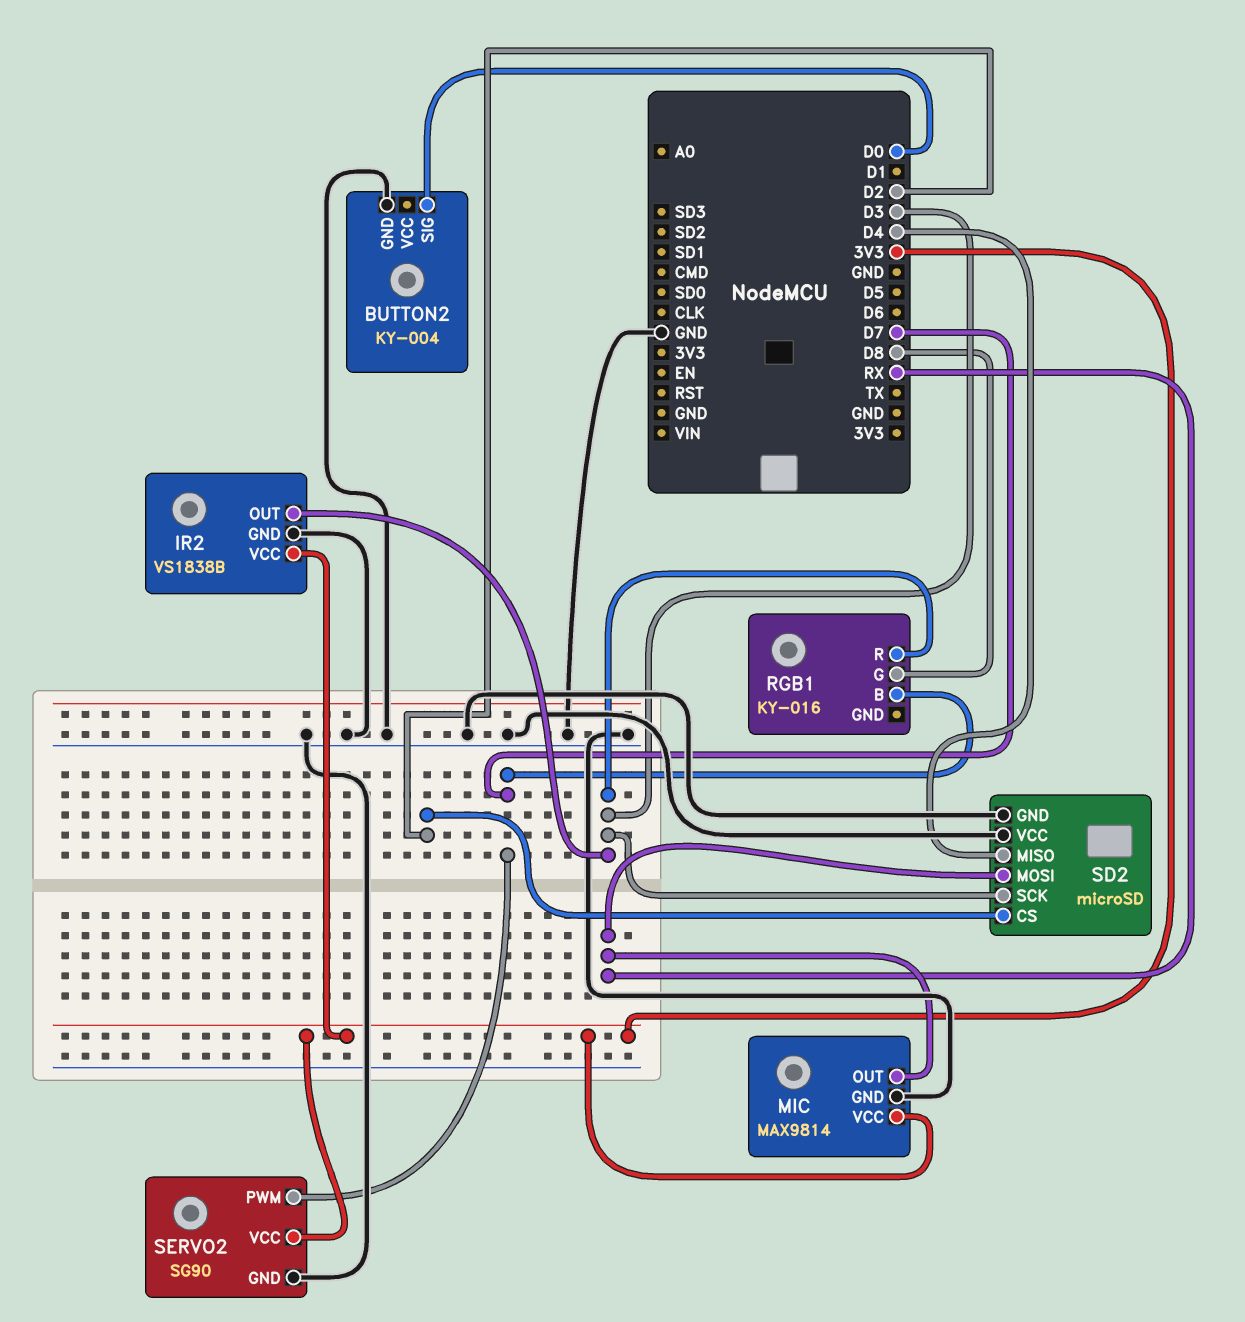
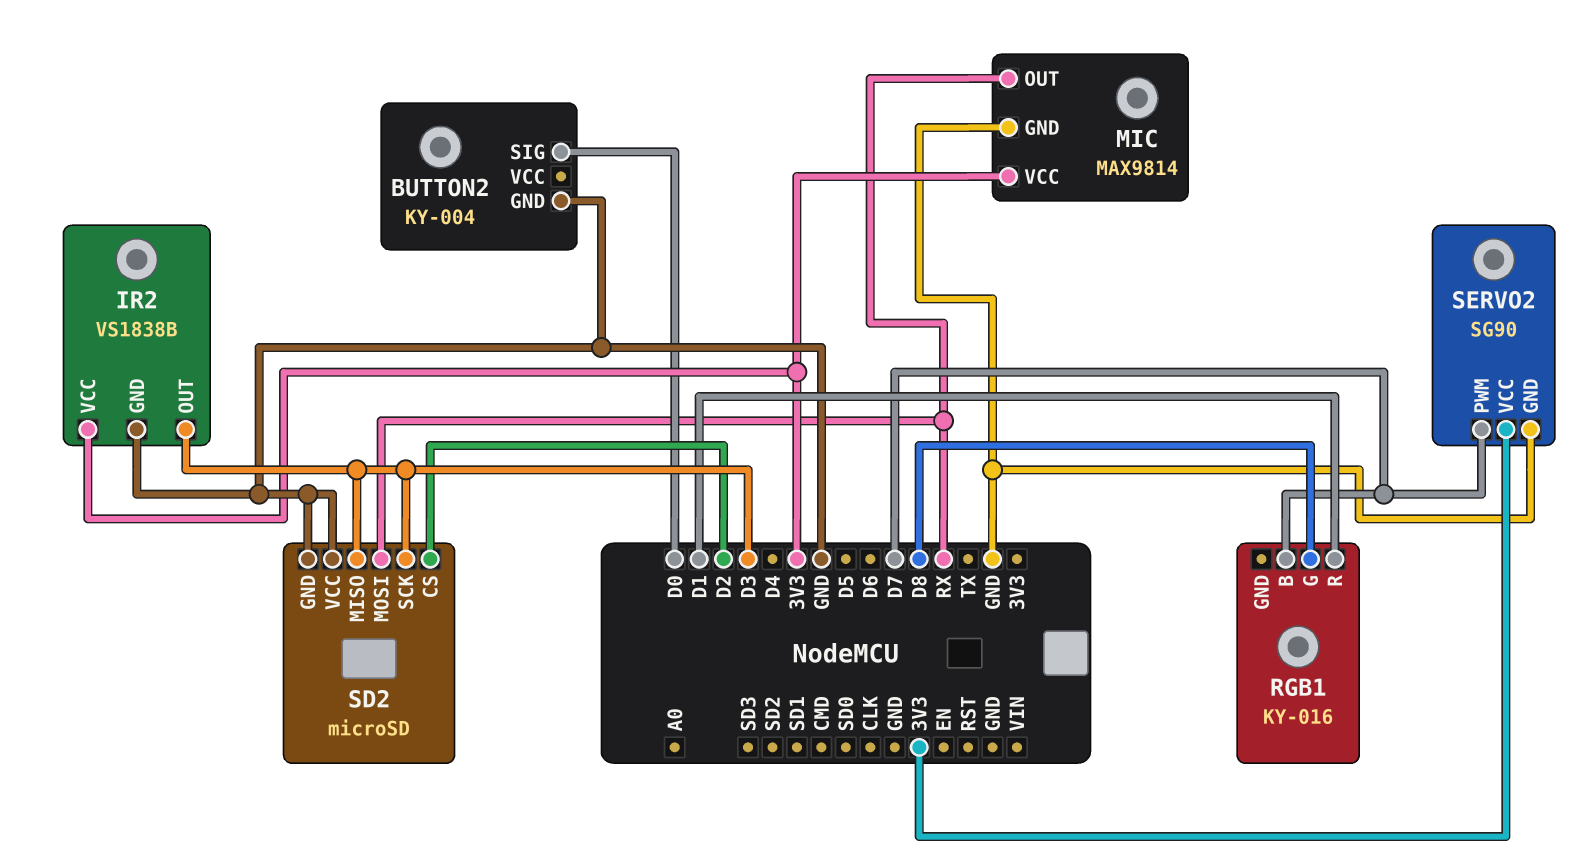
RGB1 pin R: D3 -> D1
SD2 pin MISO: D4 -> D3

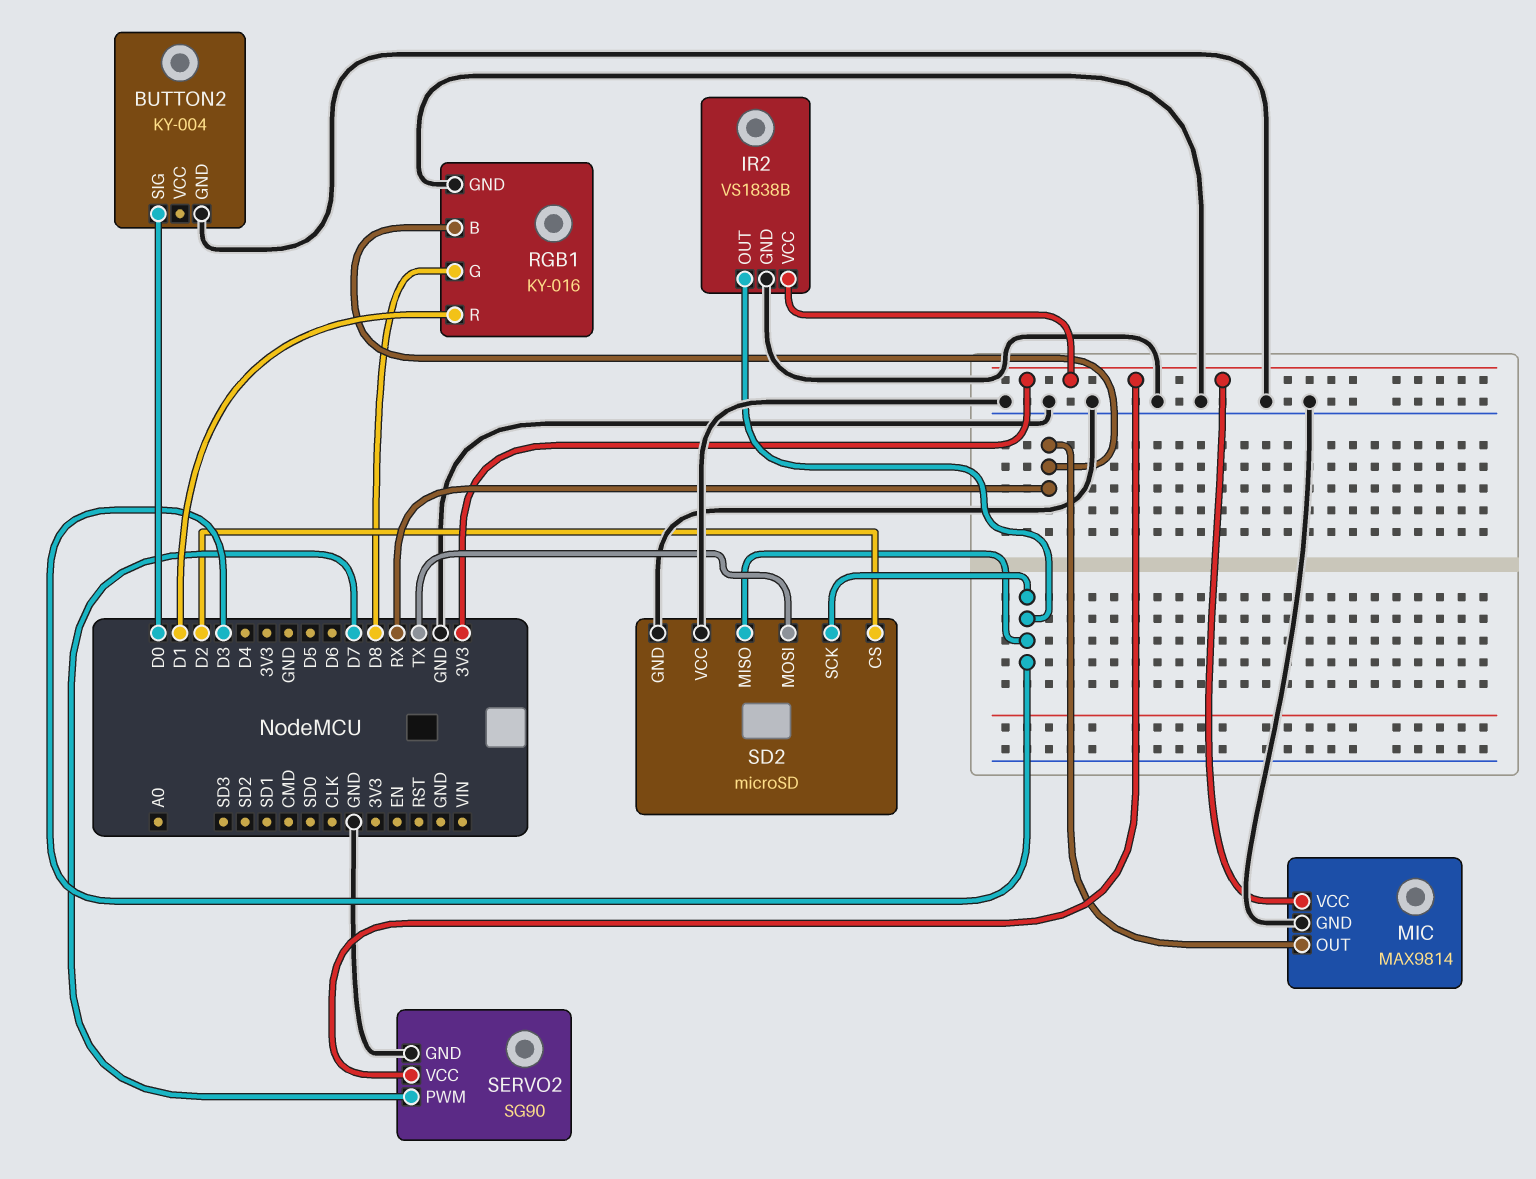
RGB1 pin B: D7 -> RX
RGB1 pin GND: none -> GND
SD2 pin MOSI: RX -> TX

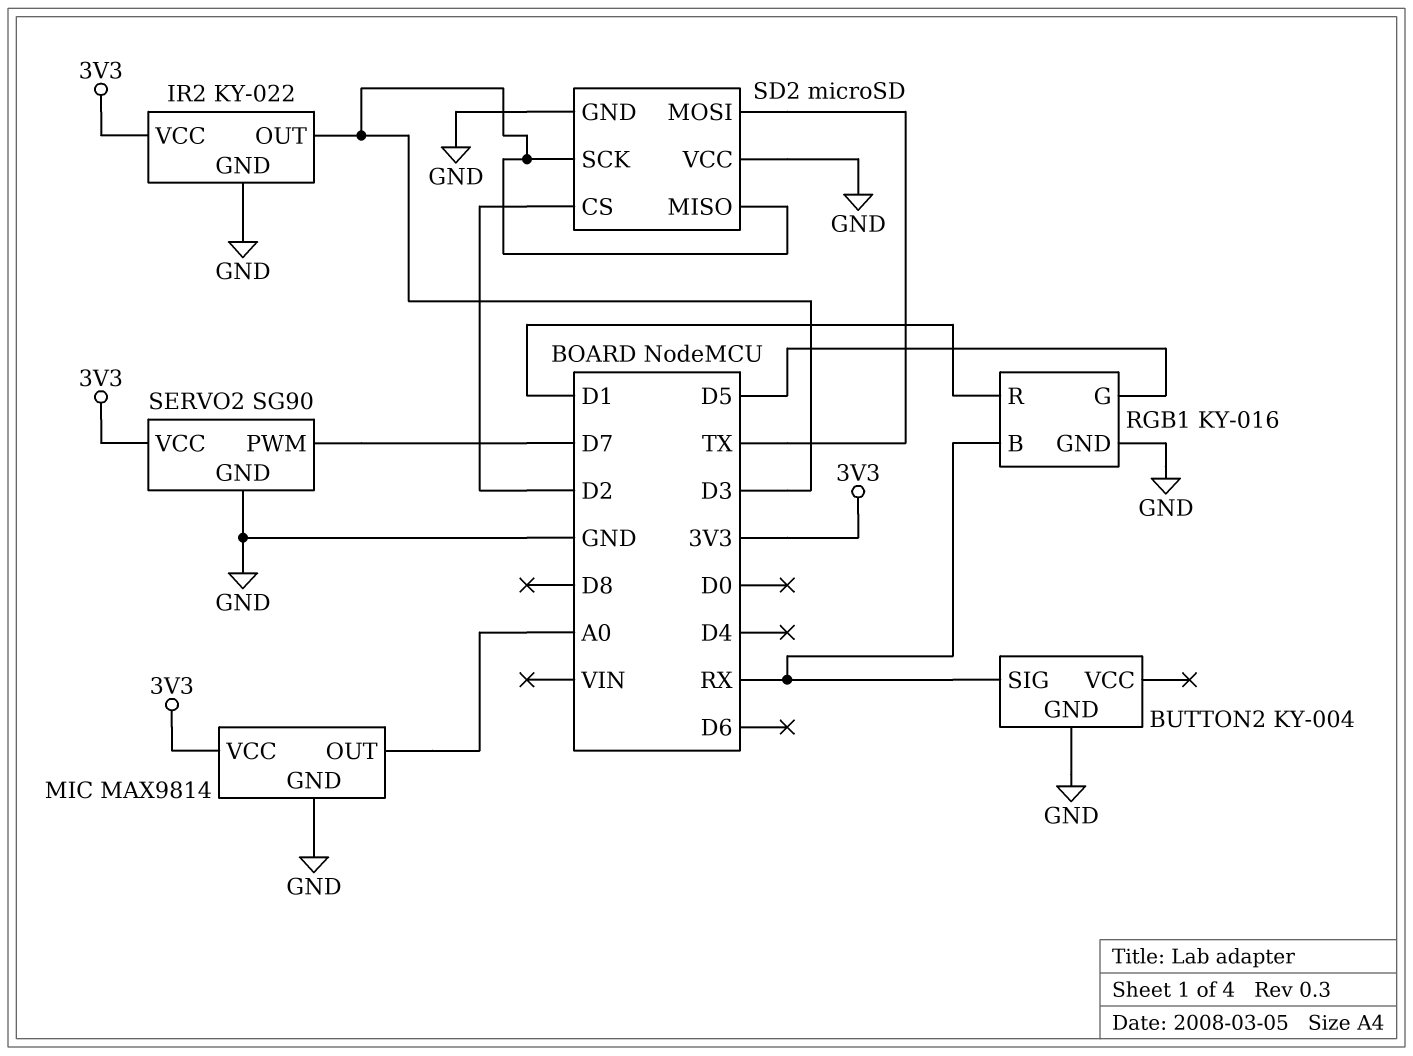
BUTTON2 pin SIG: D0 -> RX
IR2: VS1838B -> KY-022
MIC pin OUT: RX -> A0
RGB1 pin G: D8 -> D5

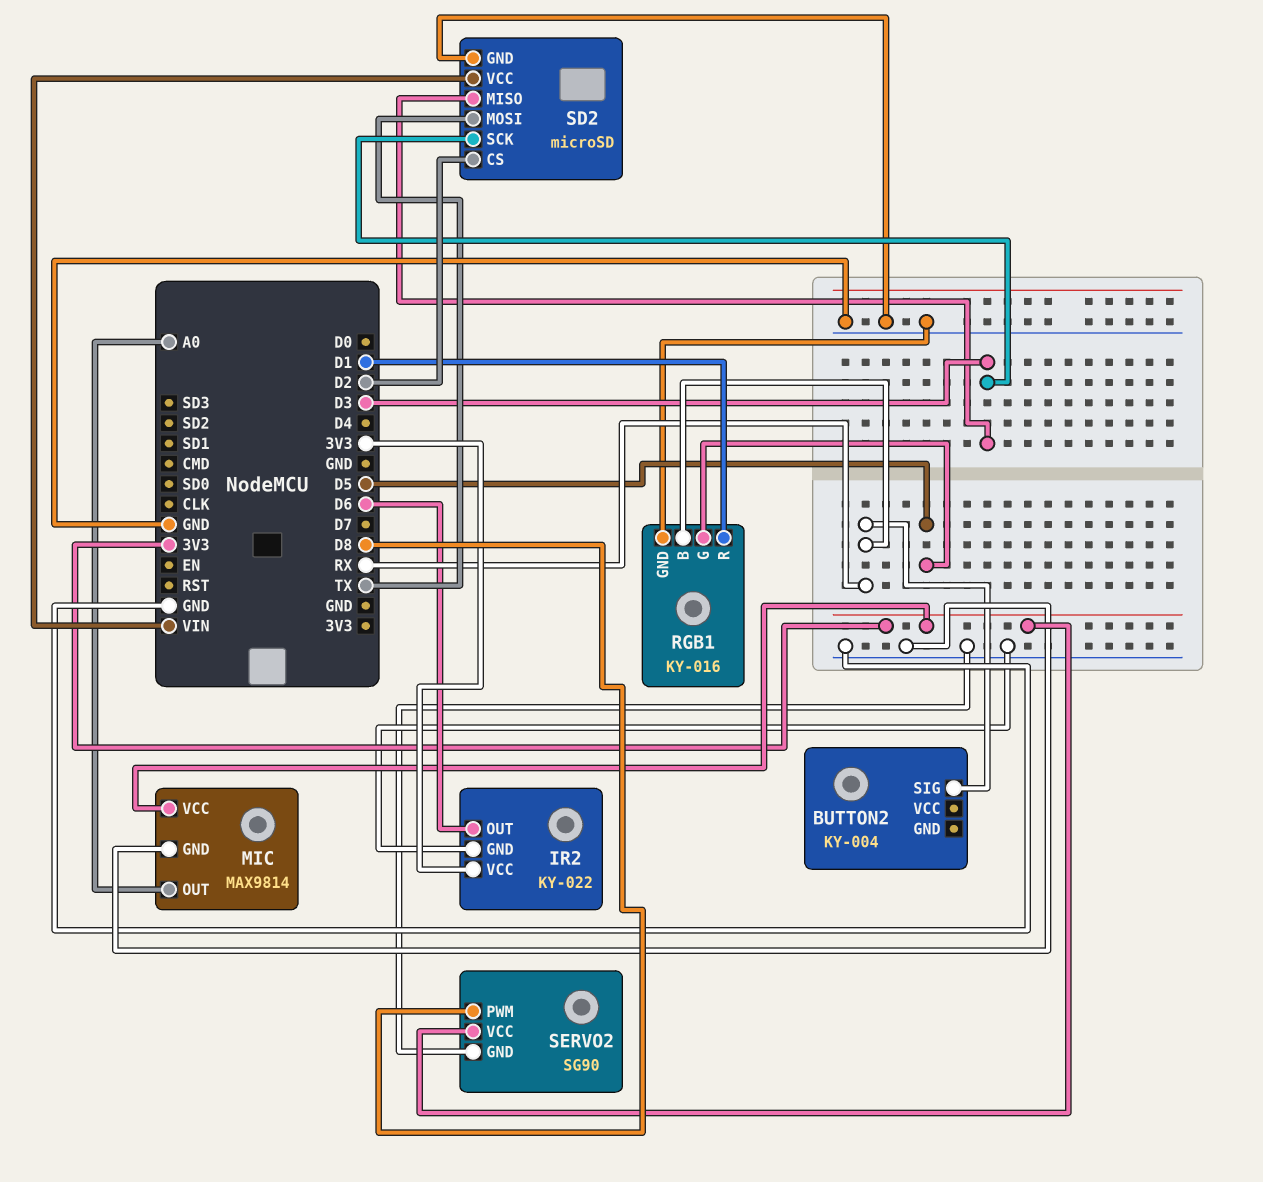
BUTTON2 pin GND: GND -> none
IR2 pin OUT: D3 -> D6
SD2 pin VCC: GND -> VIN
SERVO2 pin PWM: D7 -> D8

